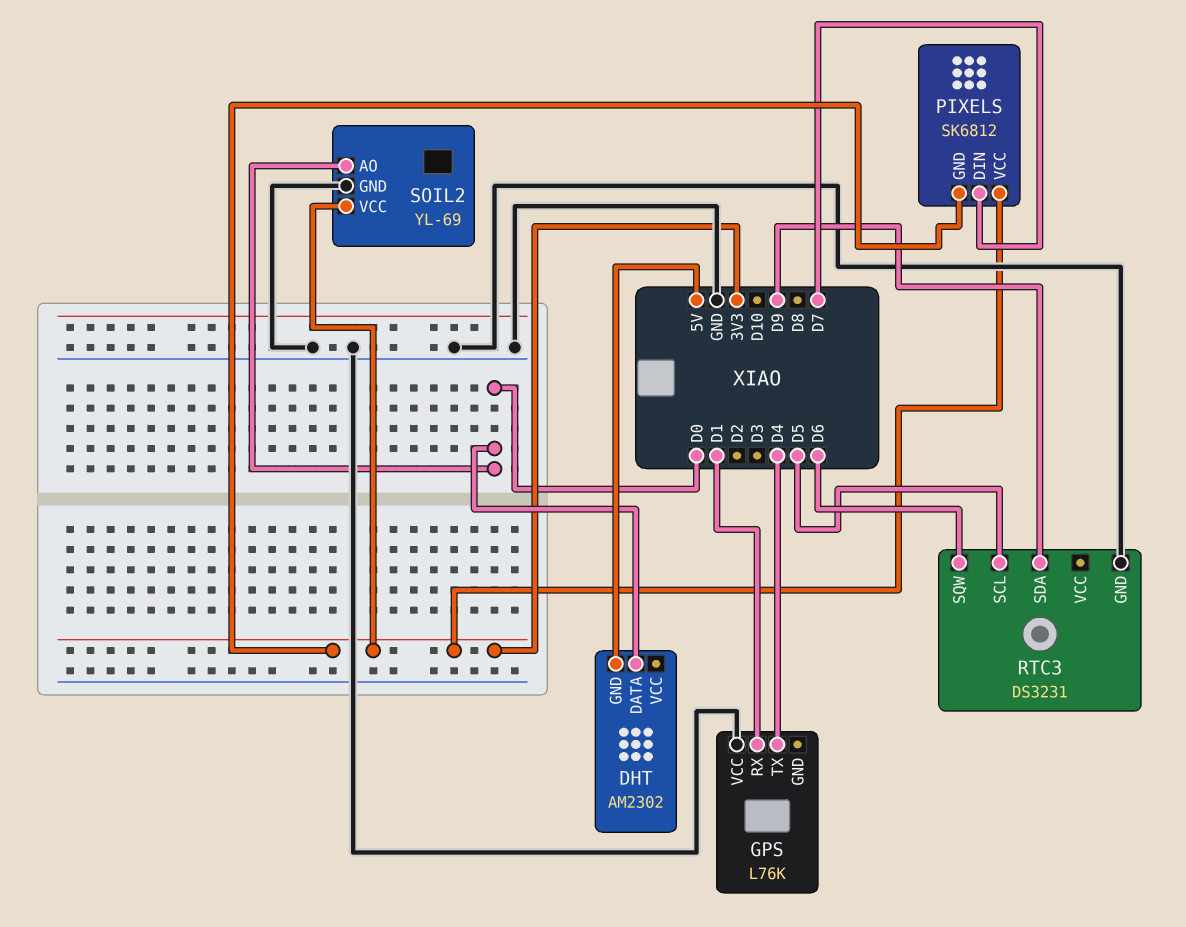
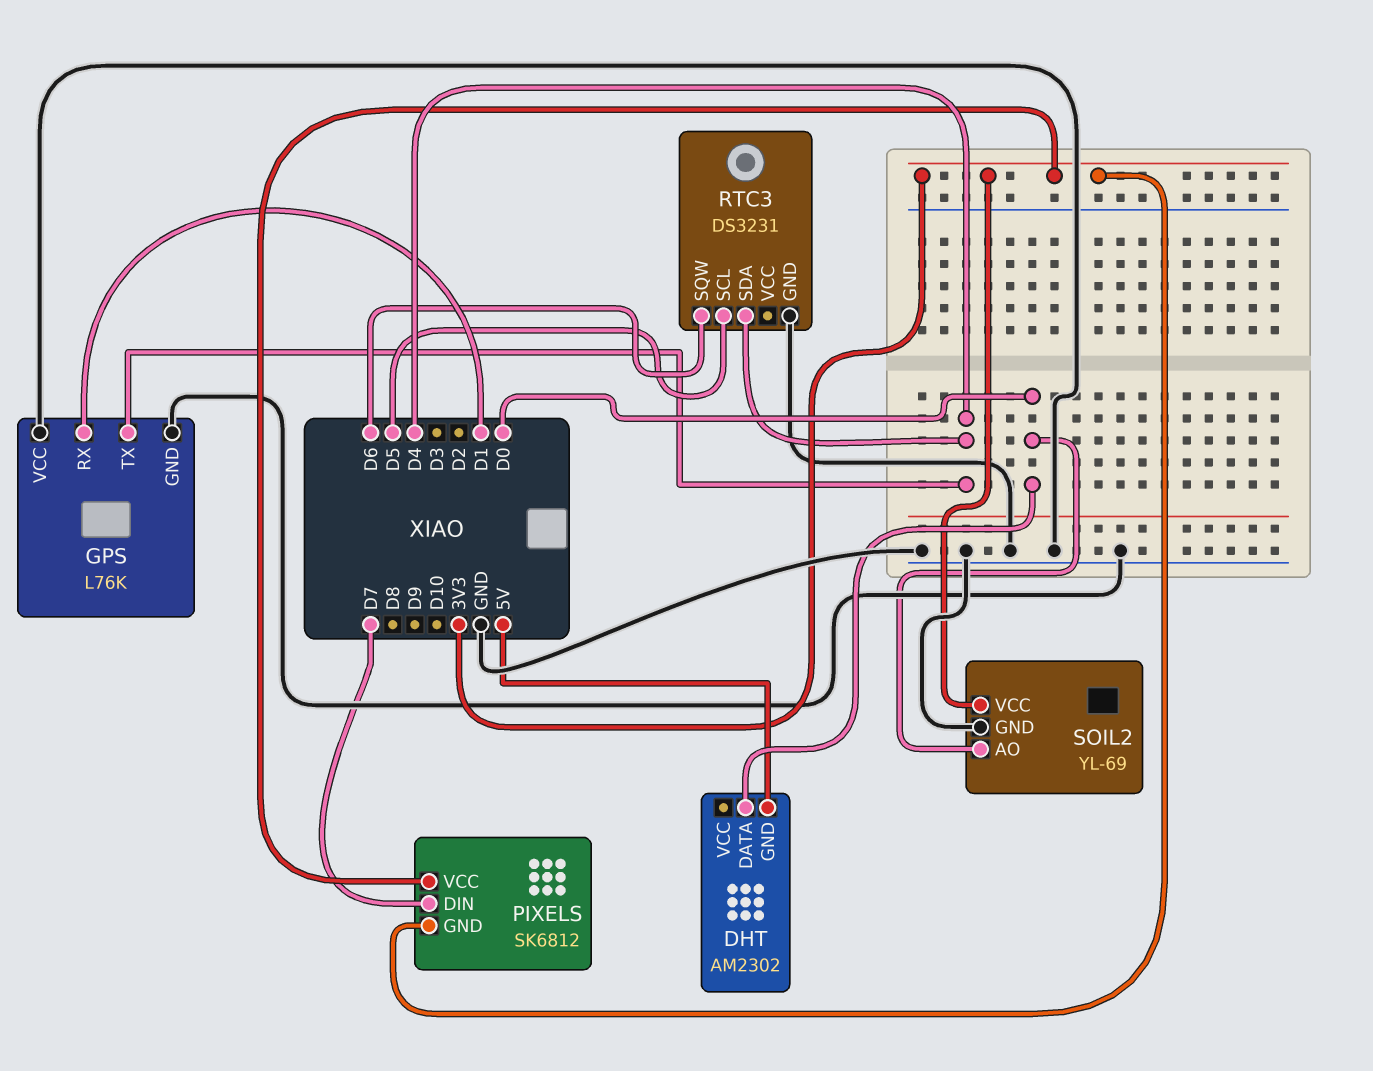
GPS pin GND: none -> GND
RTC3 pin SDA: D9 -> D4

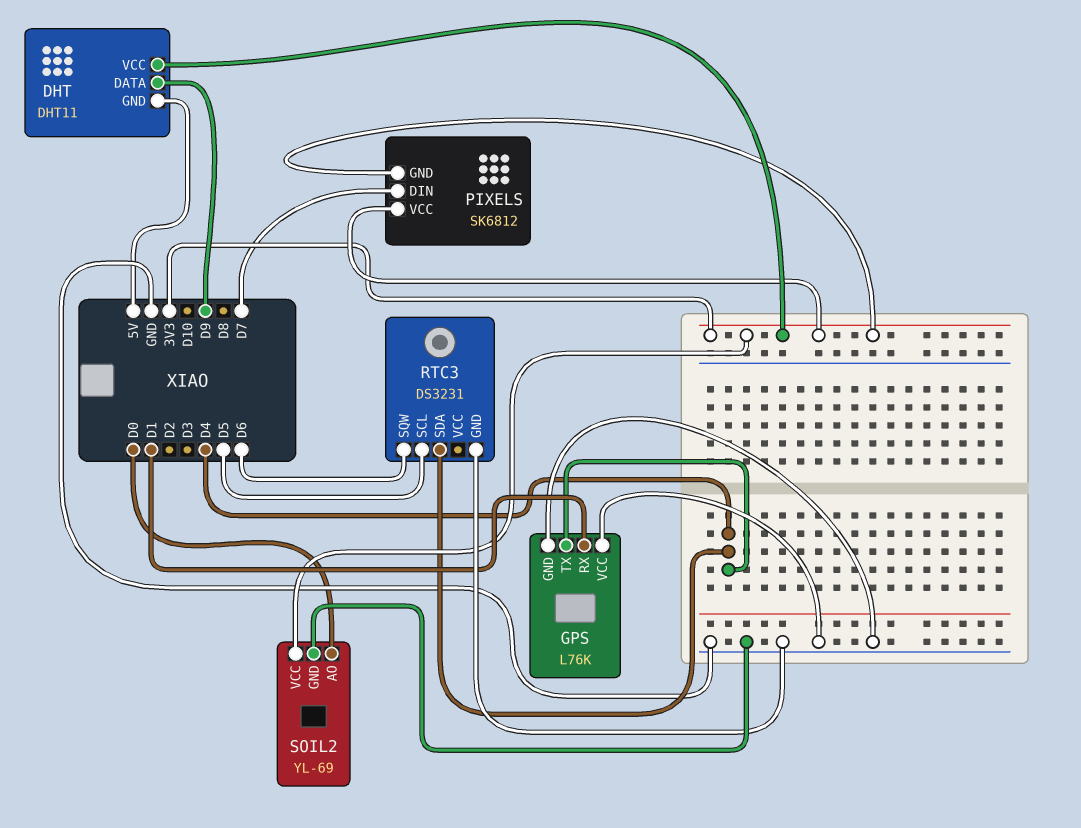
DHT: AM2302 -> DHT11
DHT pin DATA: D0 -> D9
DHT pin VCC: none -> 3V3

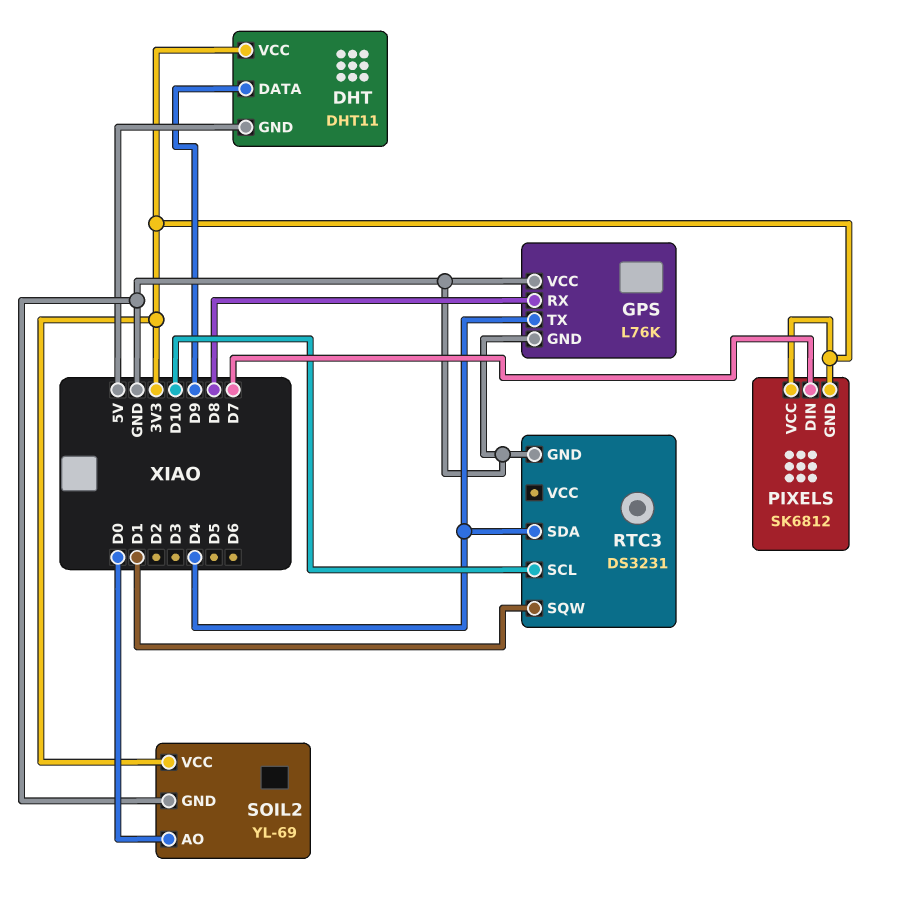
GPS pin RX: D1 -> D8
RTC3 pin SCL: D5 -> D10
RTC3 pin SQW: D6 -> D1

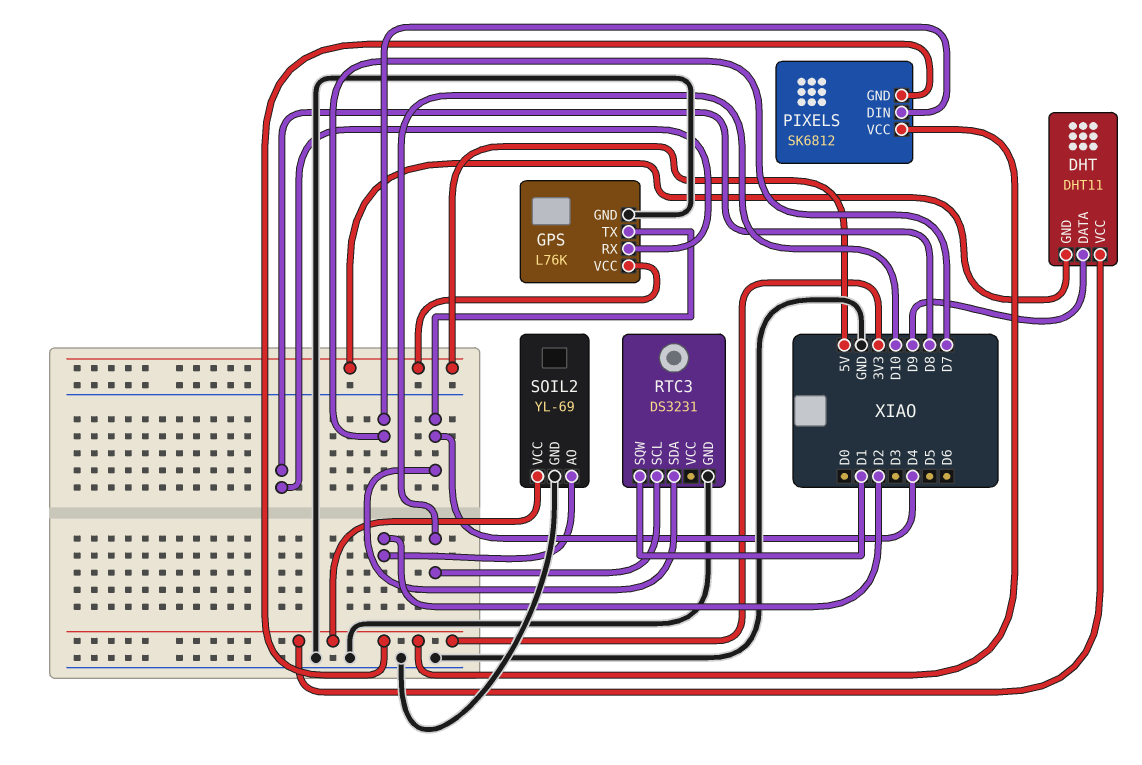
GPS pin VCC: GND -> 5V
SOIL2 pin AO: D0 -> D2

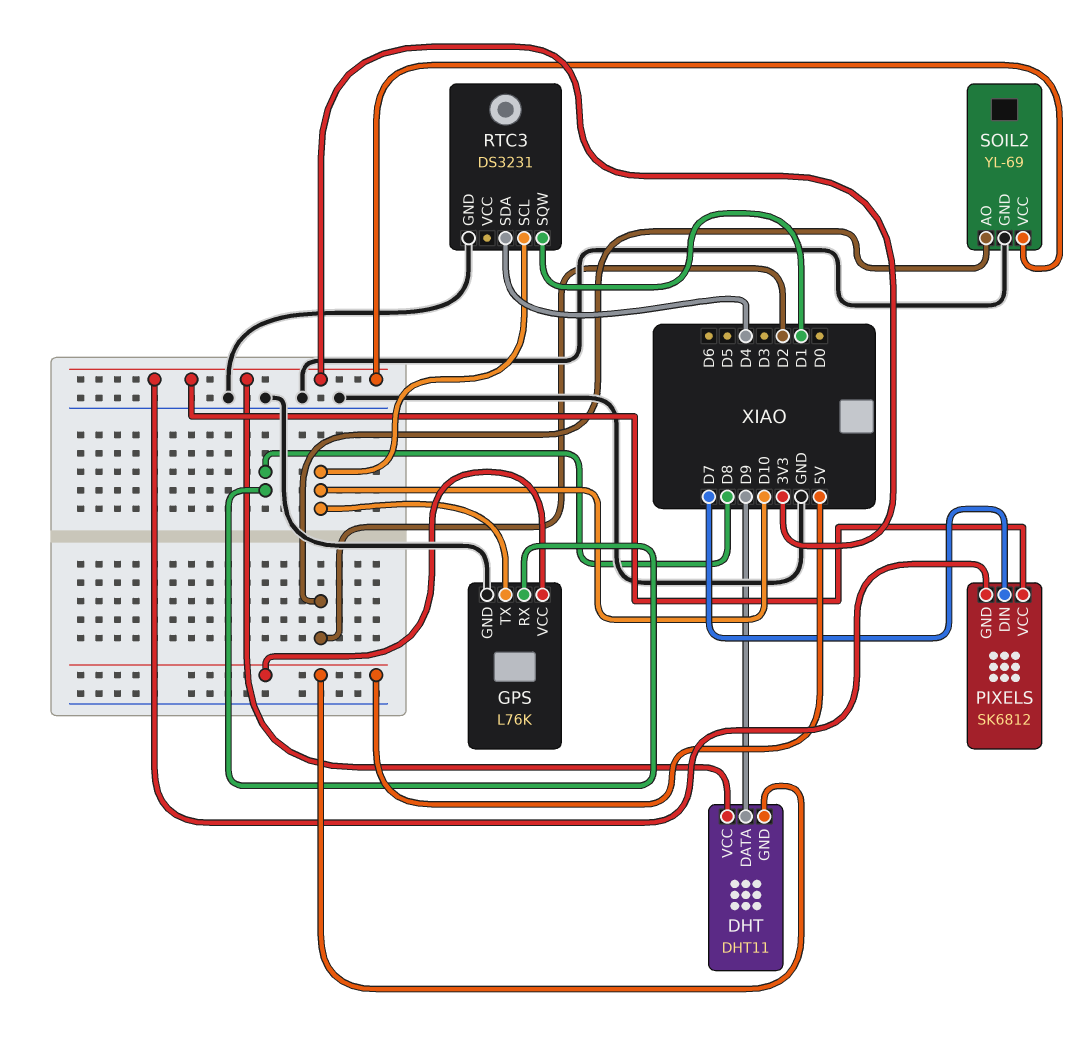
GPS pin TX: D4 -> D10

